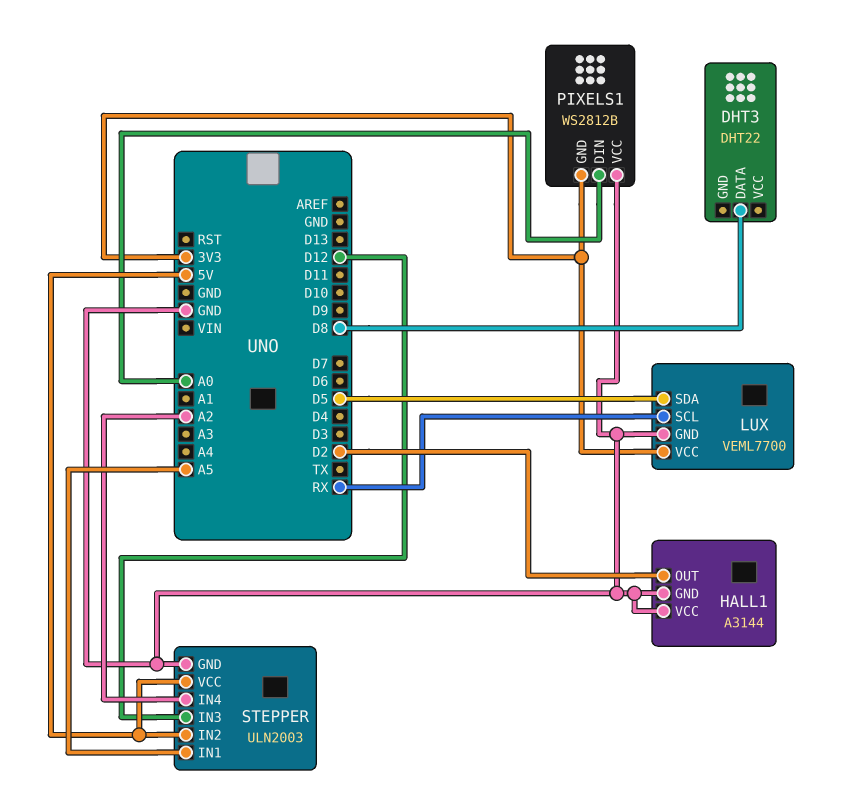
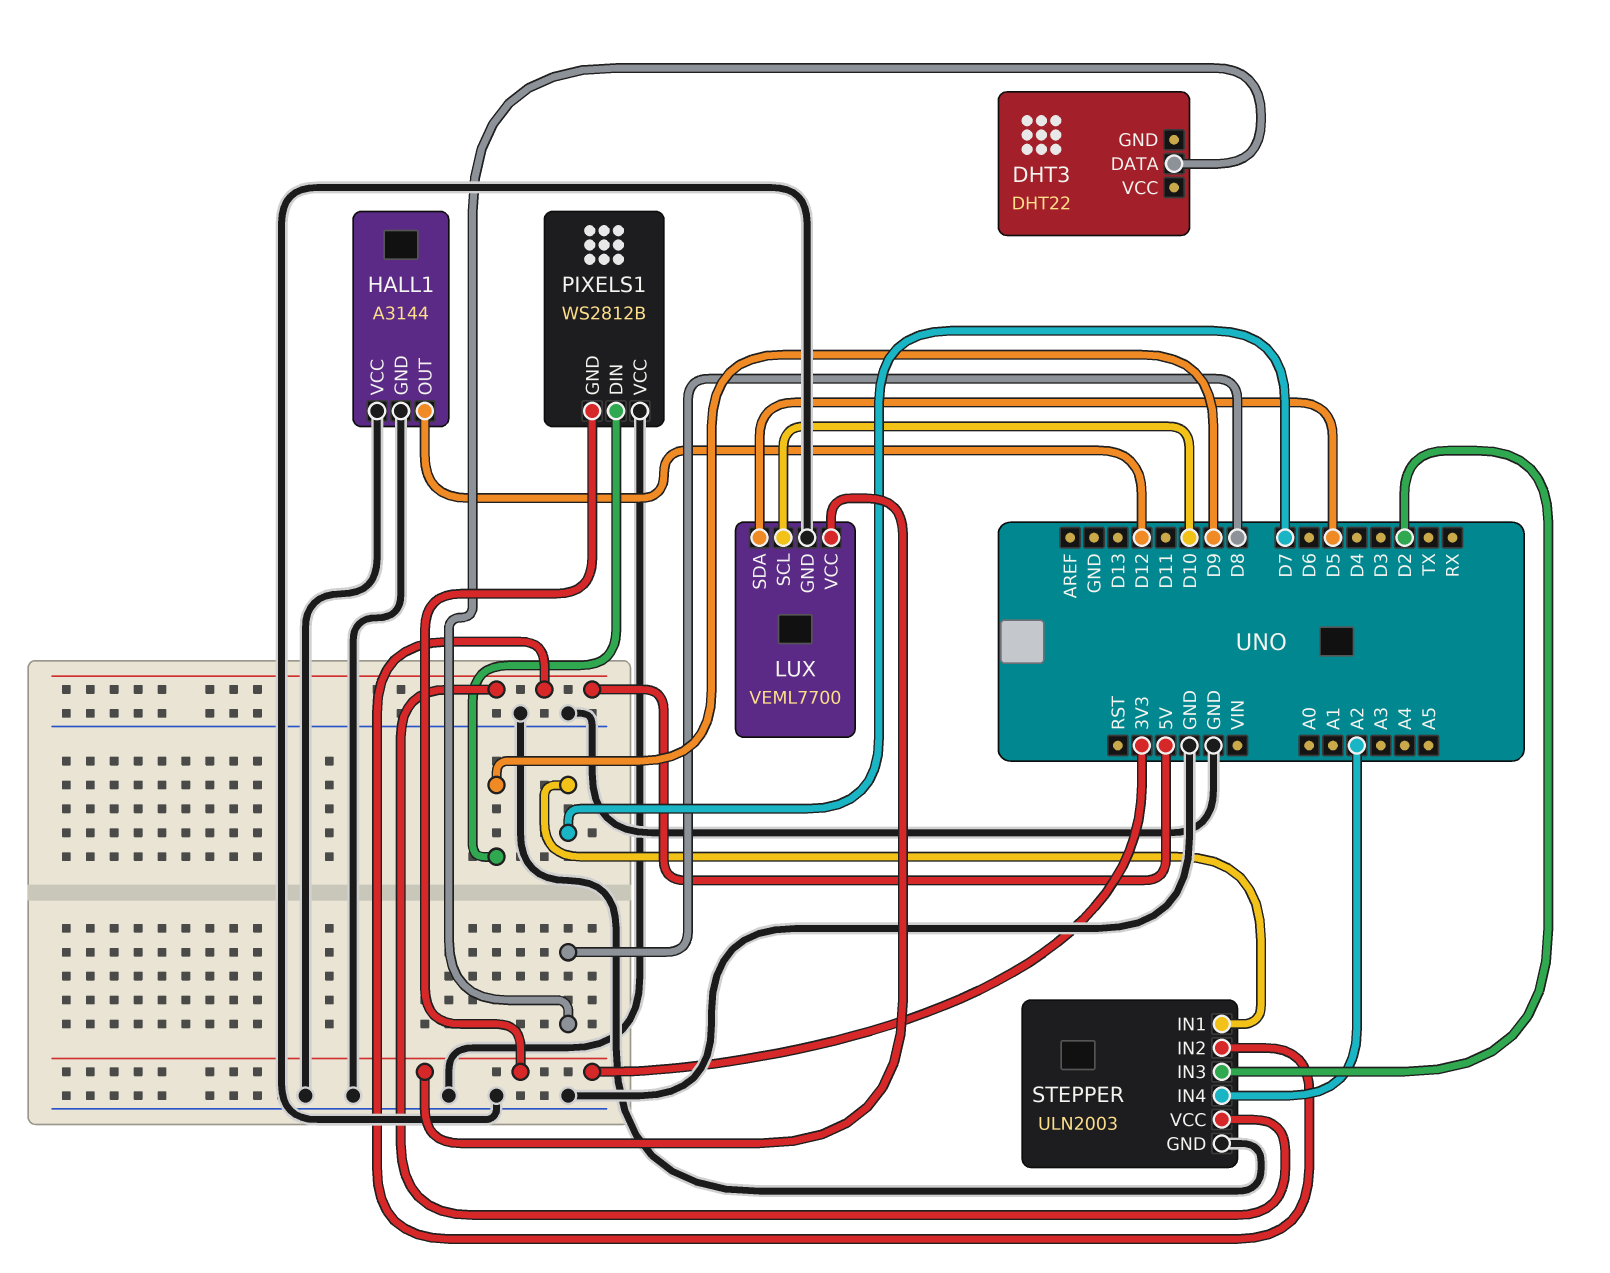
HALL1 pin OUT: D2 -> D12
LUX pin SCL: RX -> D10
PIXELS1 pin DIN: A0 -> D9
STEPPER pin IN1: A5 -> D7
STEPPER pin IN3: D12 -> D2

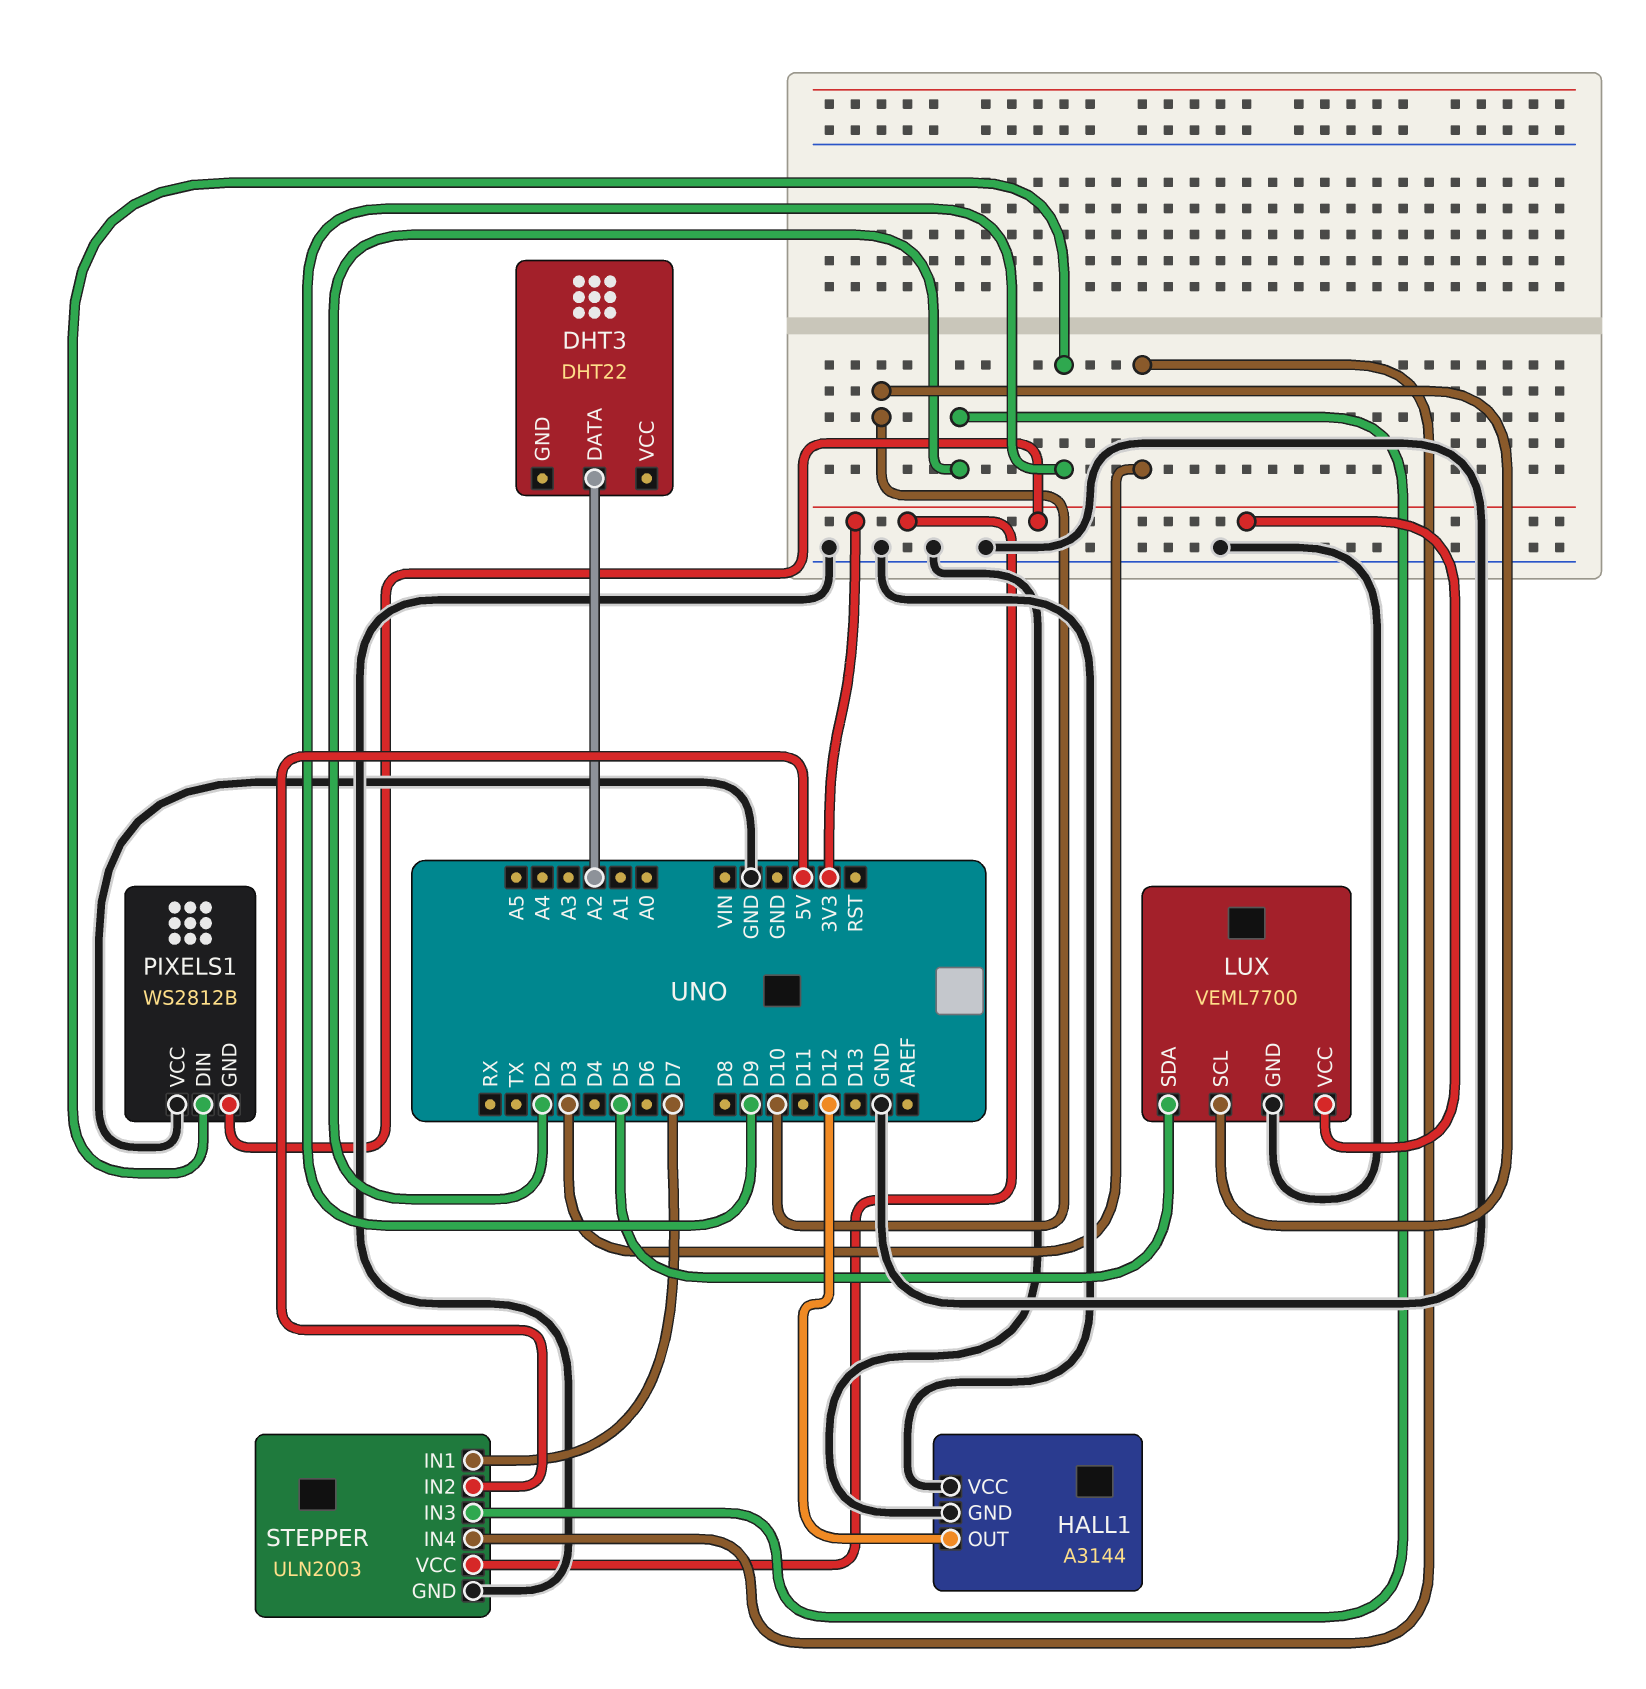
DHT3 pin DATA: D8 -> A2
STEPPER pin IN4: A2 -> D3
STEPPER pin VCC: 5V -> 3V3

